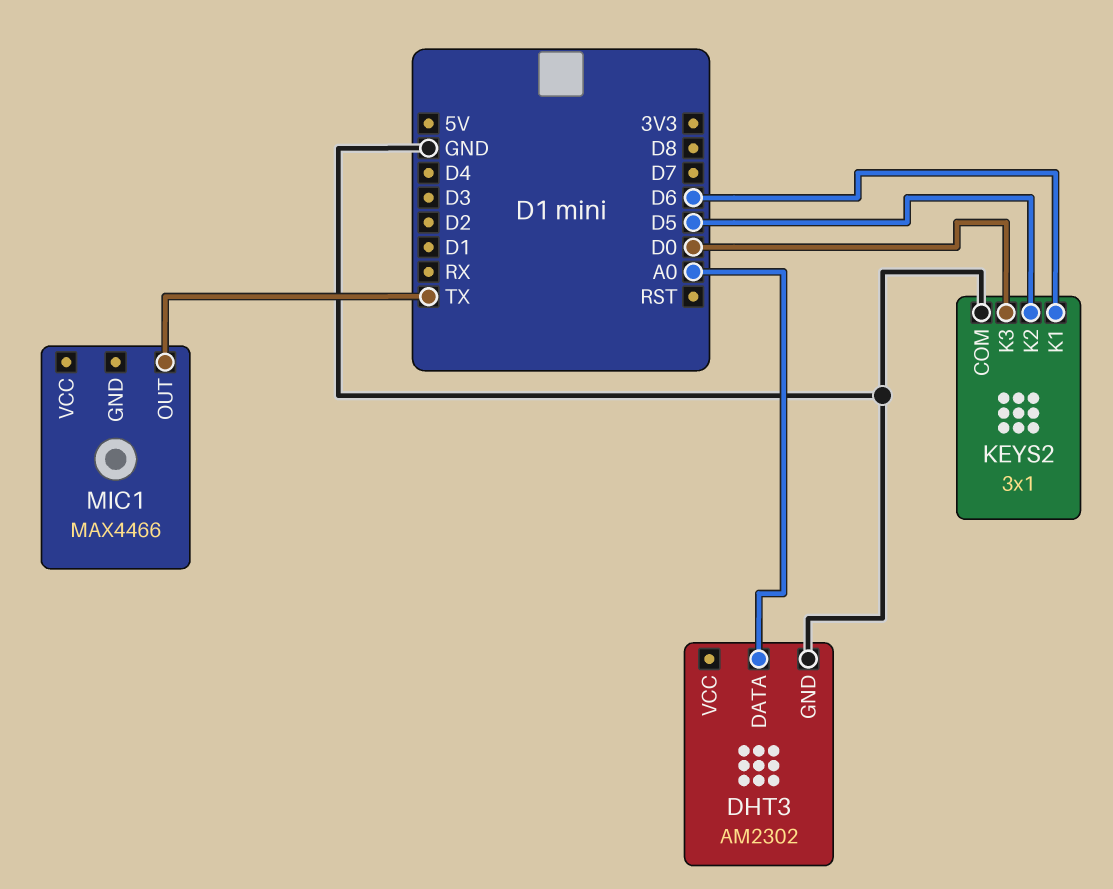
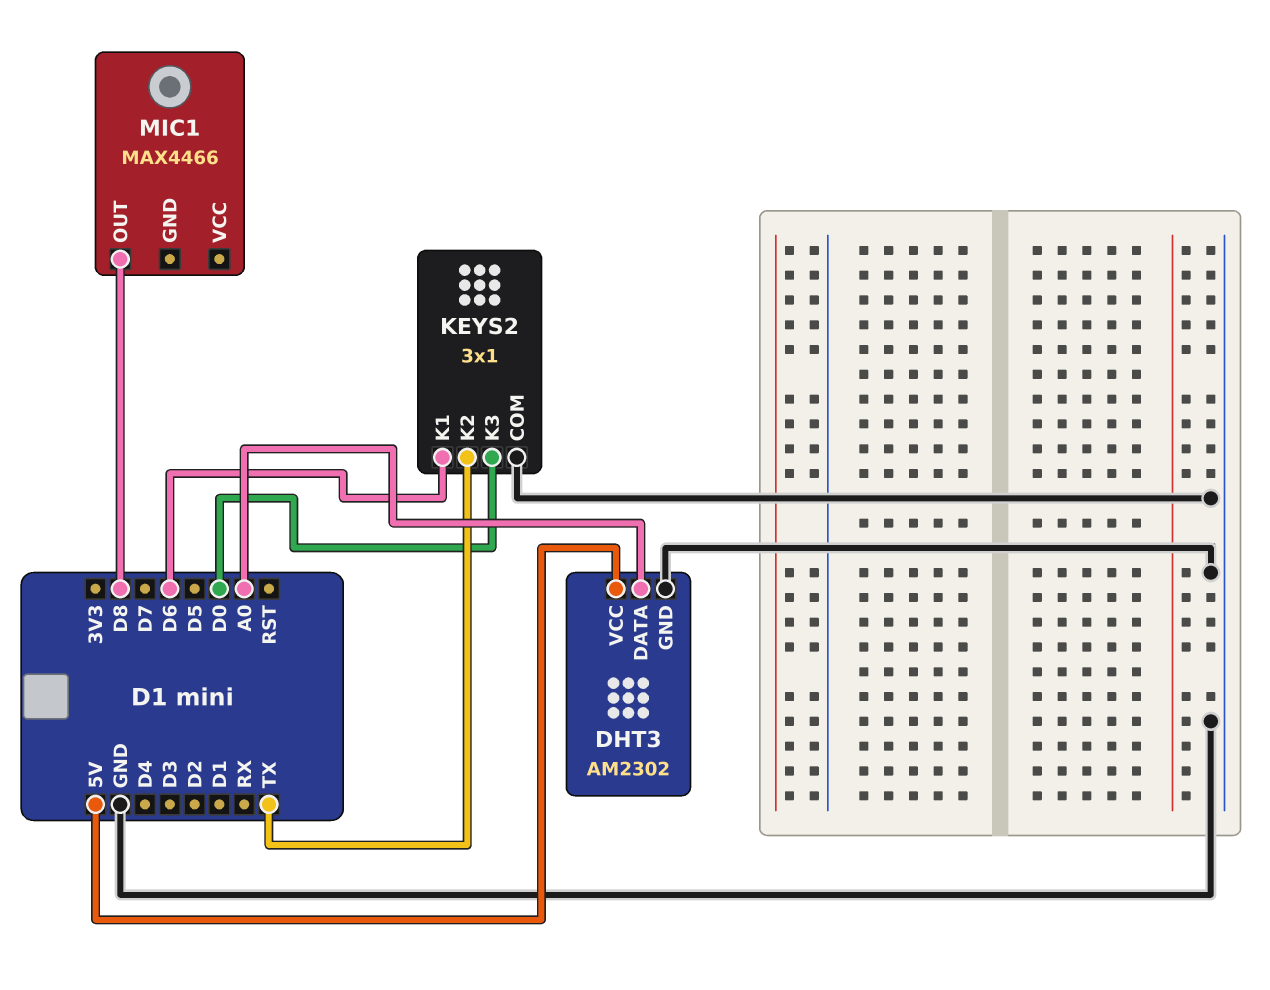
DHT3 pin VCC: none -> 5V
KEYS2 pin K2: D5 -> TX
MIC1 pin OUT: TX -> D8

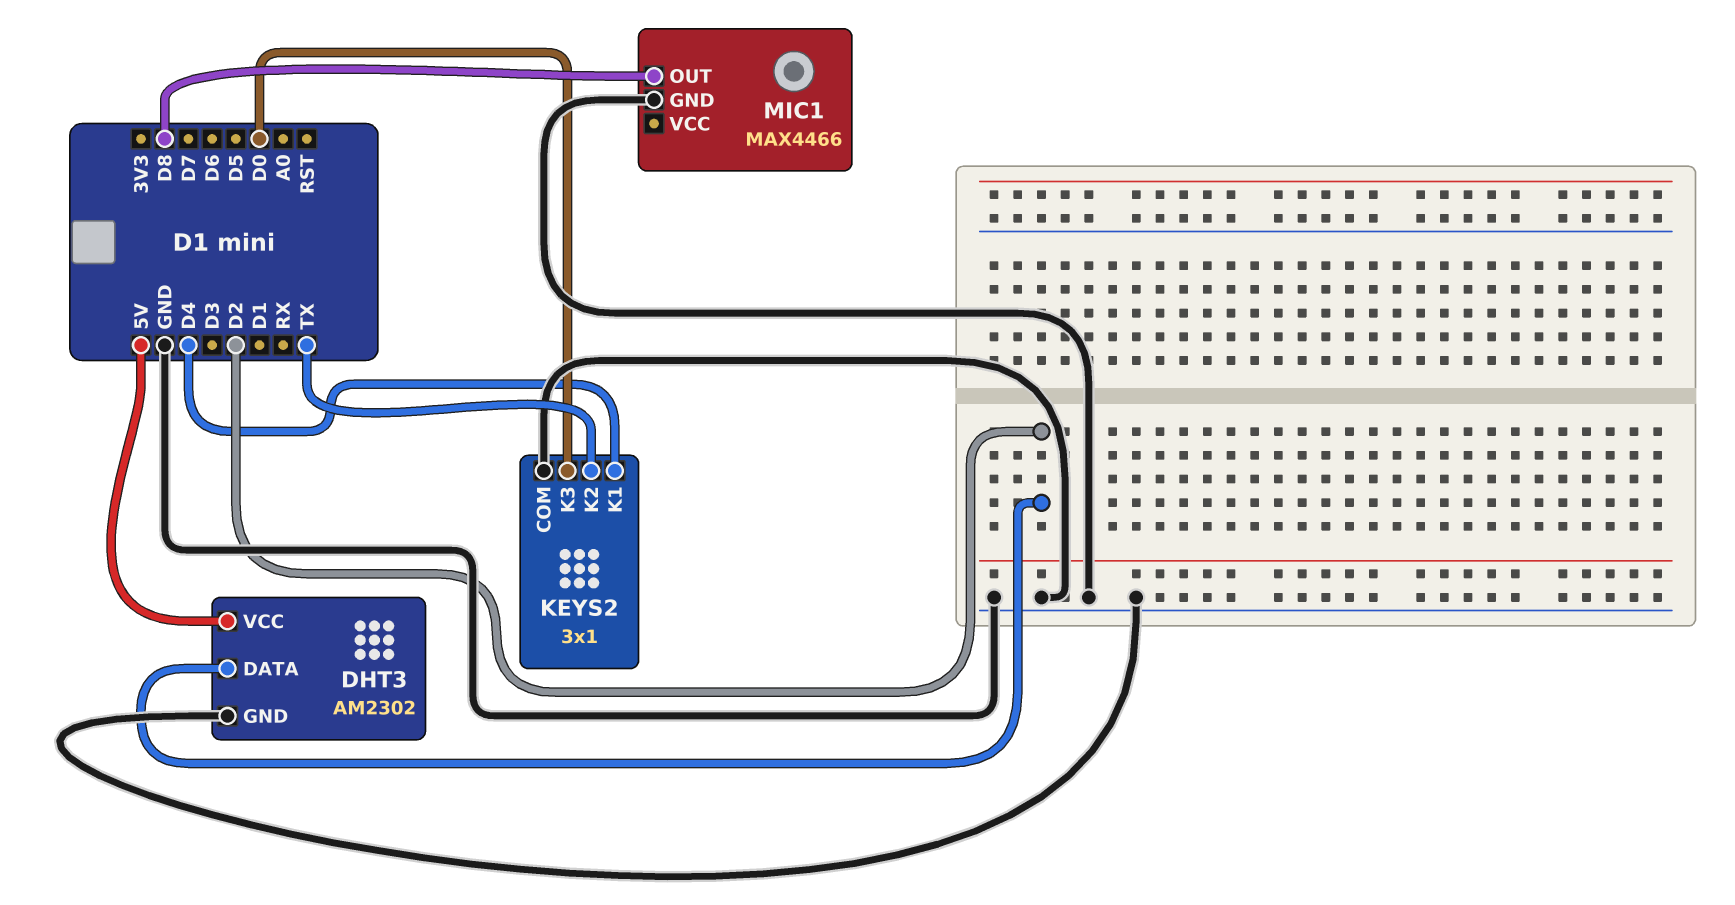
DHT3 pin DATA: A0 -> D2
KEYS2 pin K1: D6 -> D4
MIC1 pin GND: none -> GND

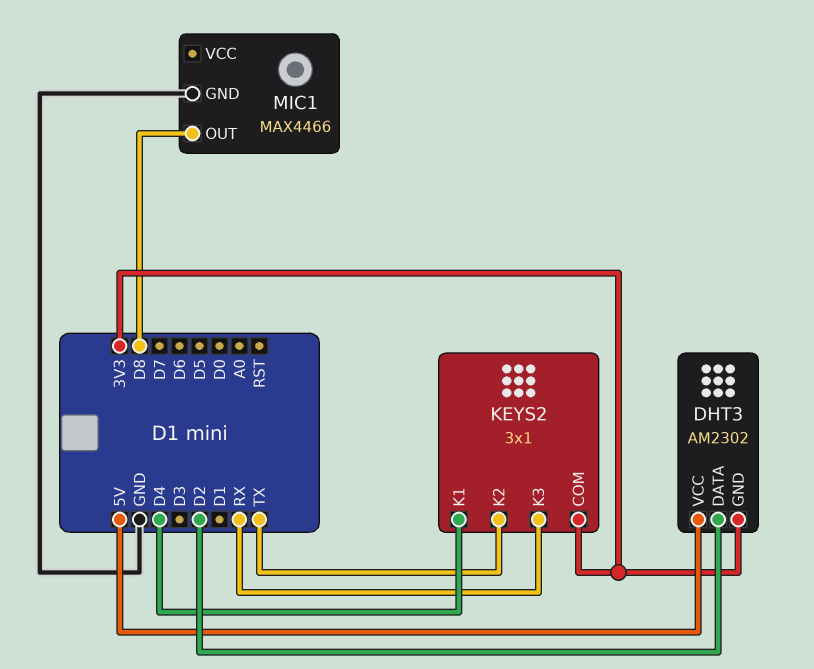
DHT3 pin GND: GND -> 3V3
KEYS2 pin COM: GND -> 3V3
KEYS2 pin K3: D0 -> RX

